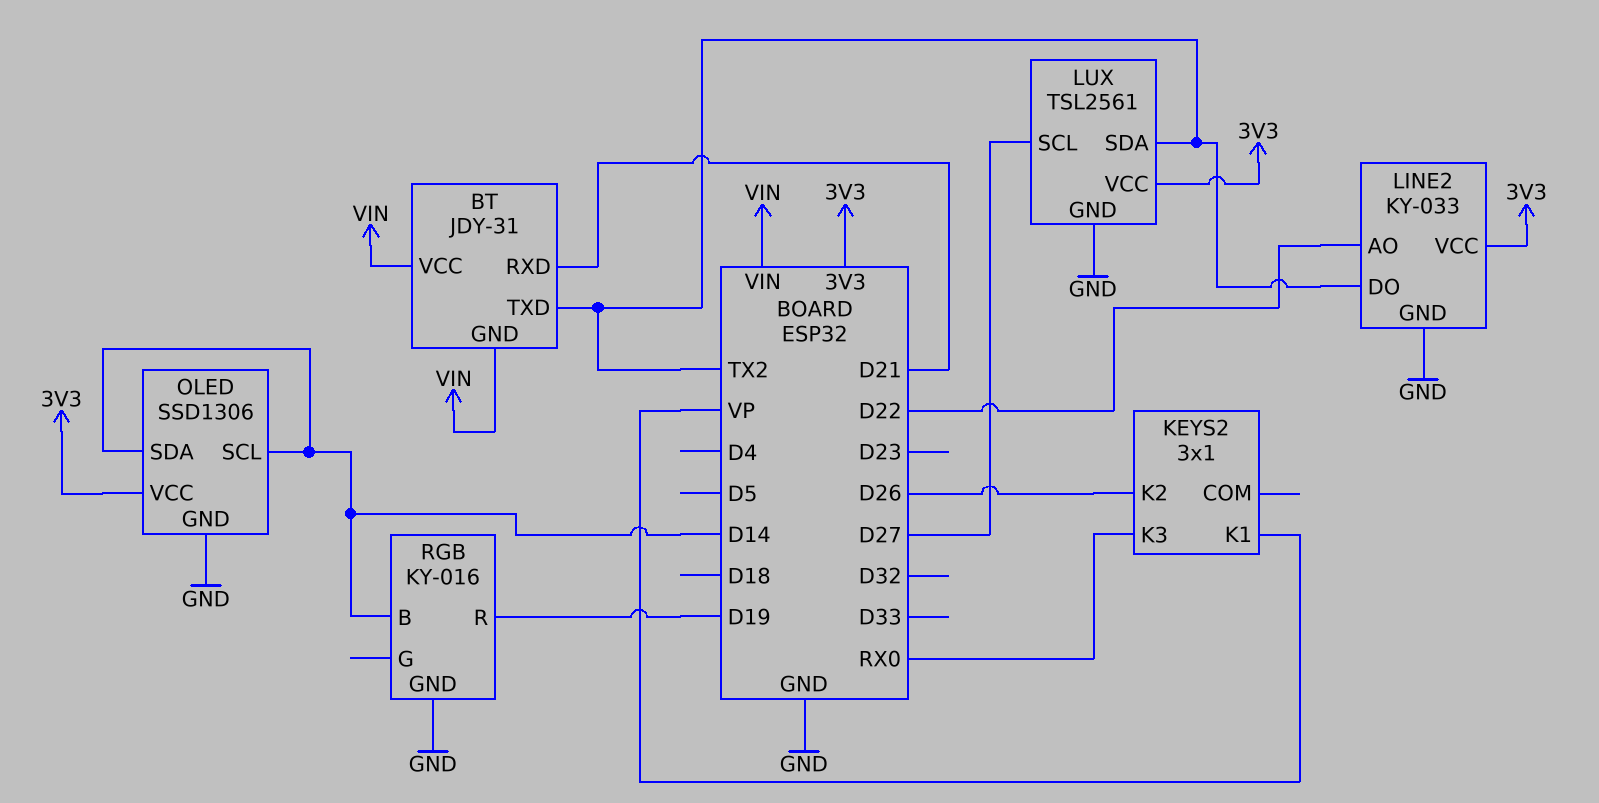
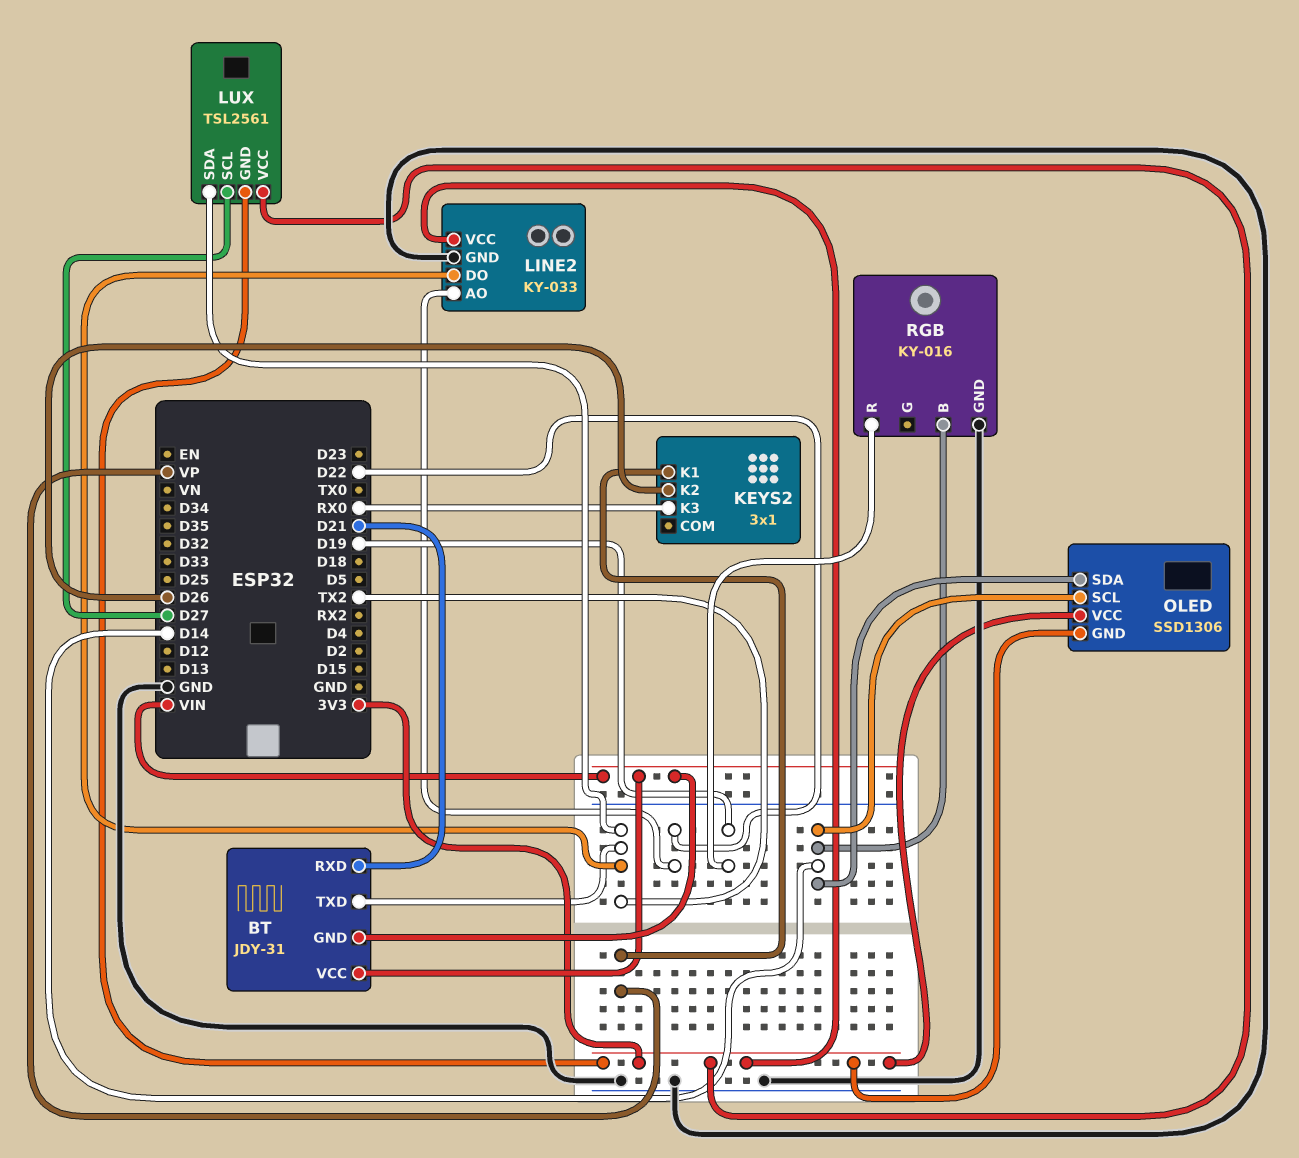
LUX pin GND: GND -> 3V3
OLED pin GND: GND -> 3V3

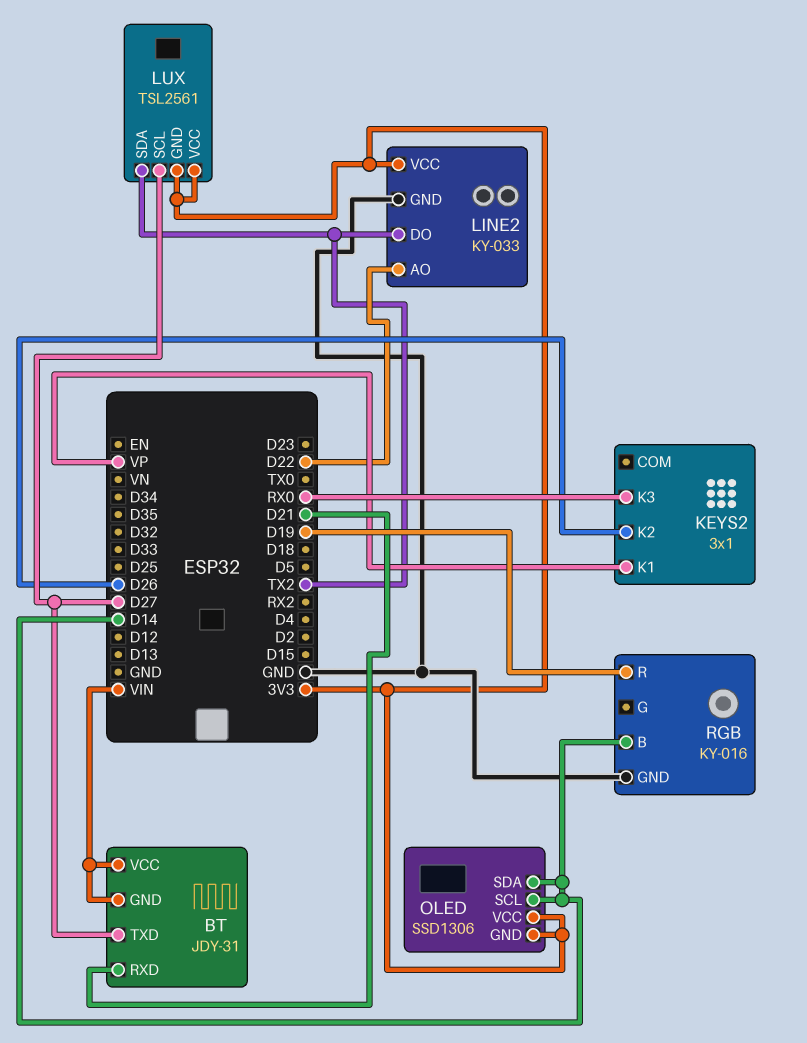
BT pin TXD: TX2 -> D27

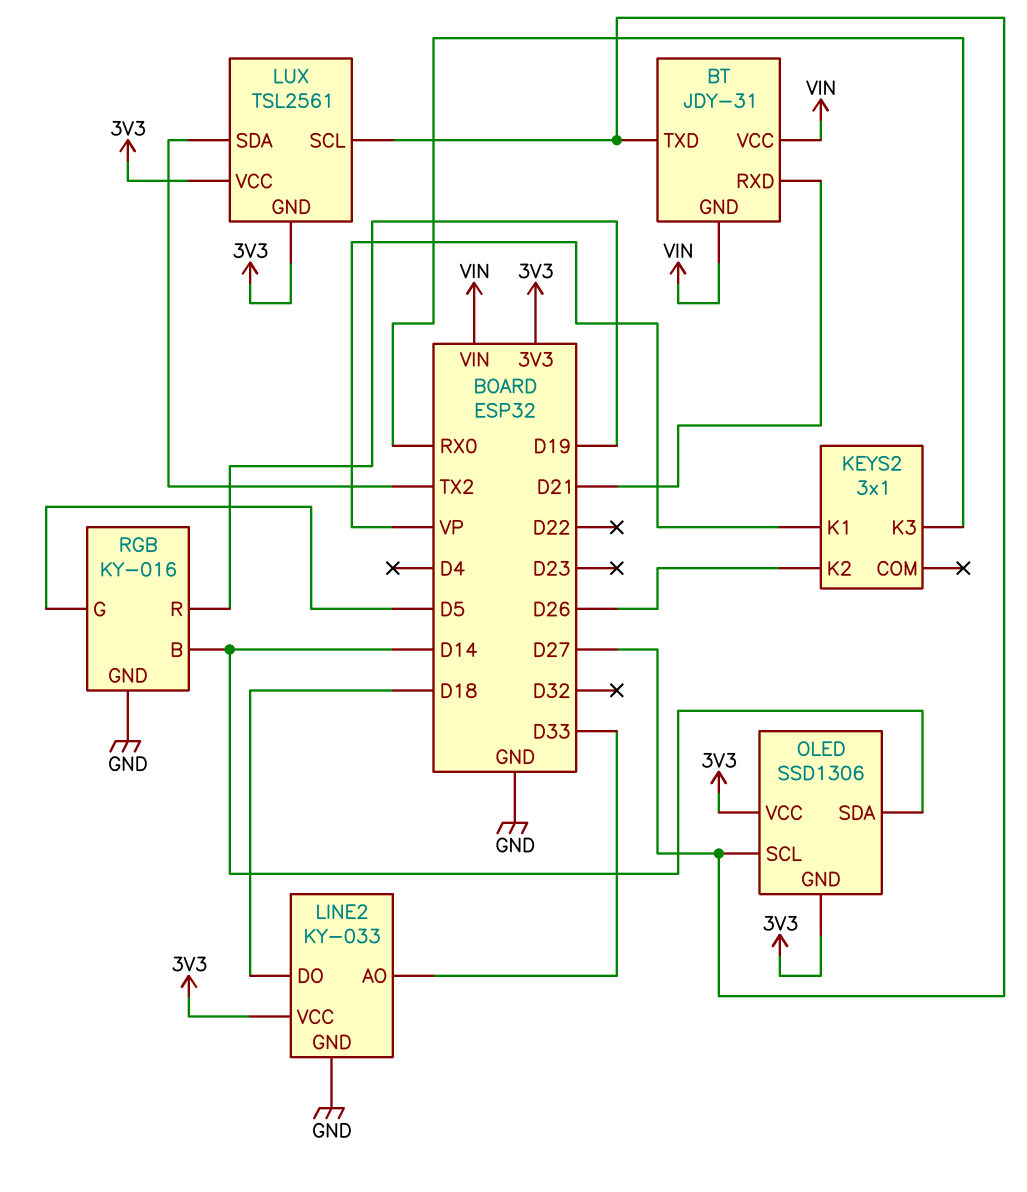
LINE2 pin AO: D22 -> D33
LINE2 pin DO: TX2 -> D18
OLED pin SCL: D14 -> D27
RGB pin G: none -> D5

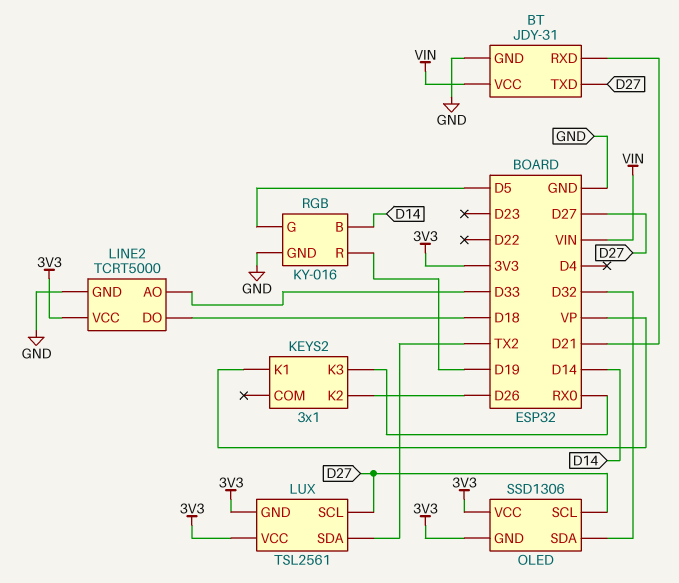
BT pin GND: VIN -> GND
LINE2: KY-033 -> TCRT5000
OLED pin SDA: D14 -> D32

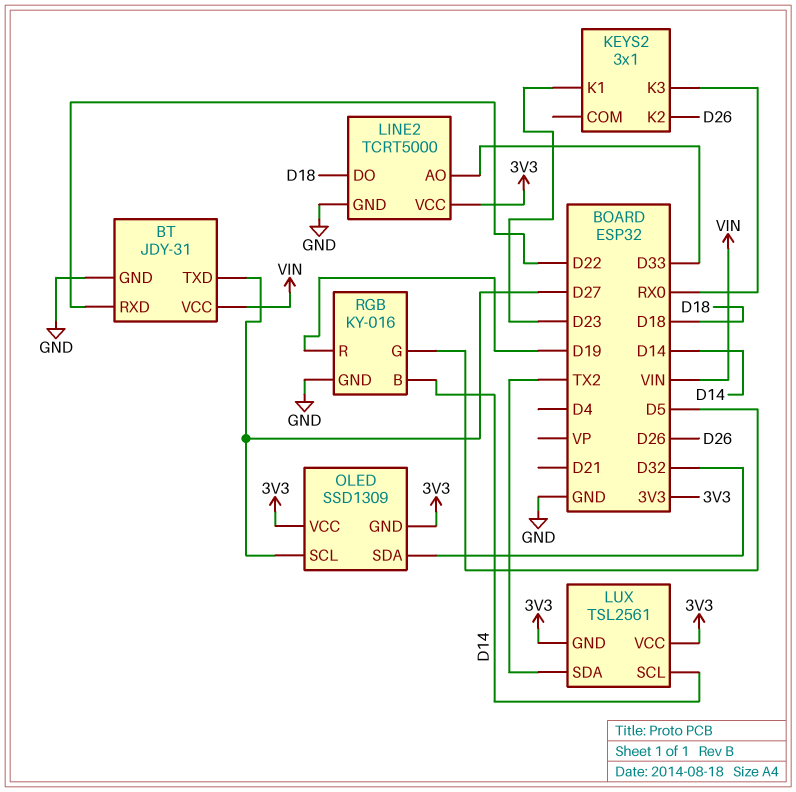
BT pin RXD: D21 -> D22
KEYS2 pin K1: VP -> D23
LUX pin SCL: D27 -> D14
OLED: SSD1306 -> SSD1309

